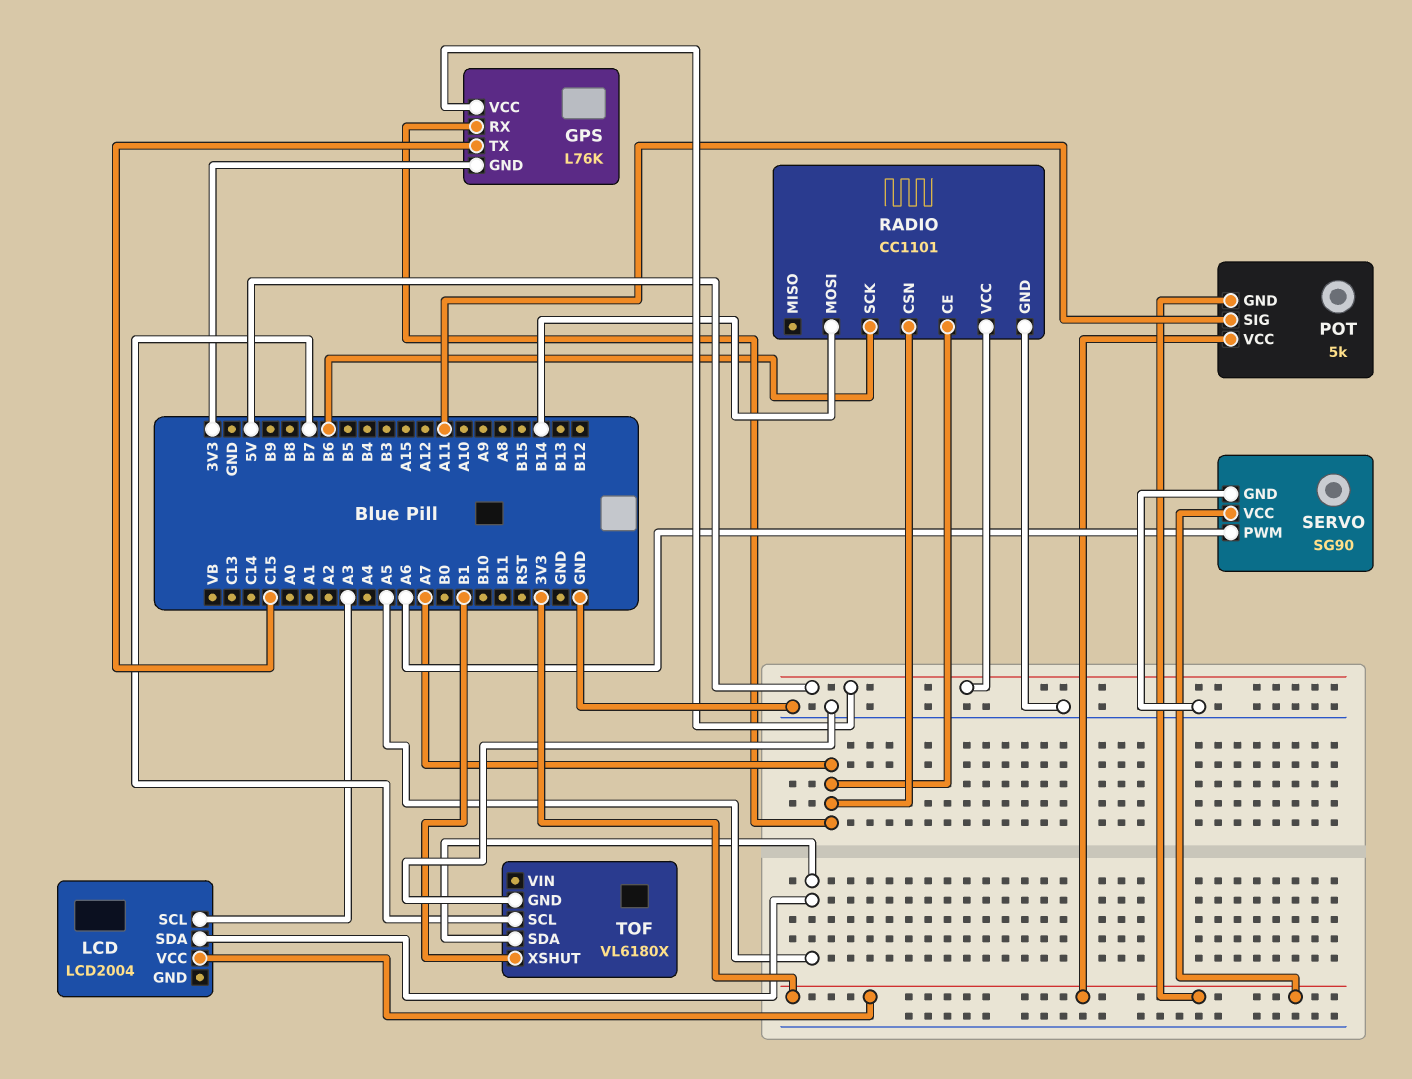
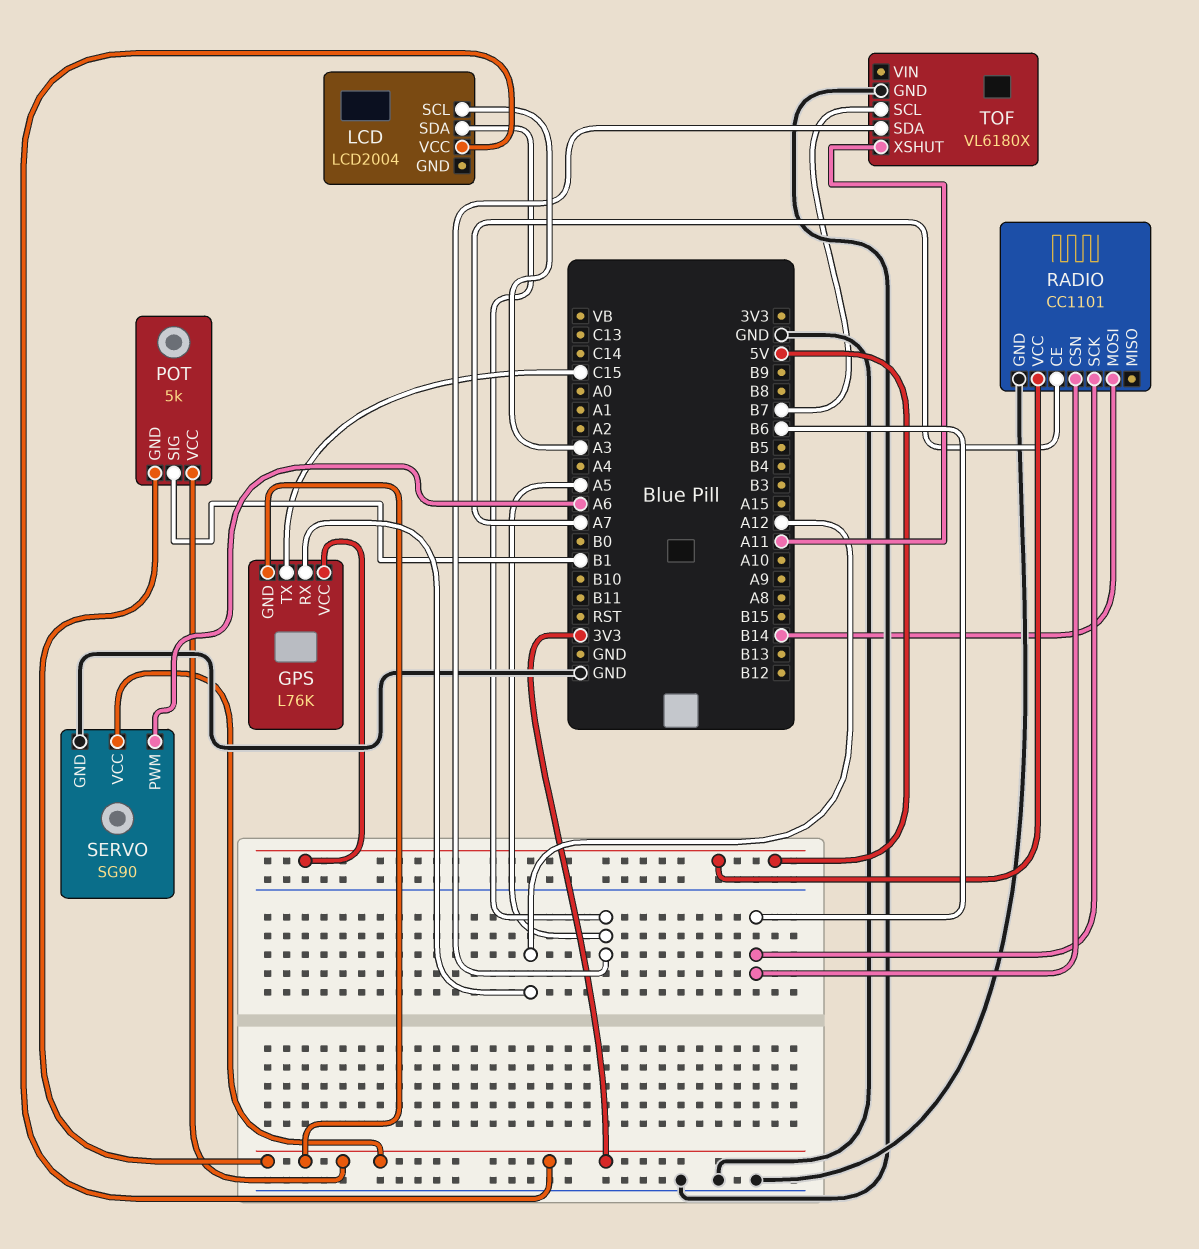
GPS pin RX: A7 -> A12
POT pin SIG: A11 -> B1
RADIO pin CSN: A7 -> B6
TOF pin XSHUT: B1 -> A11

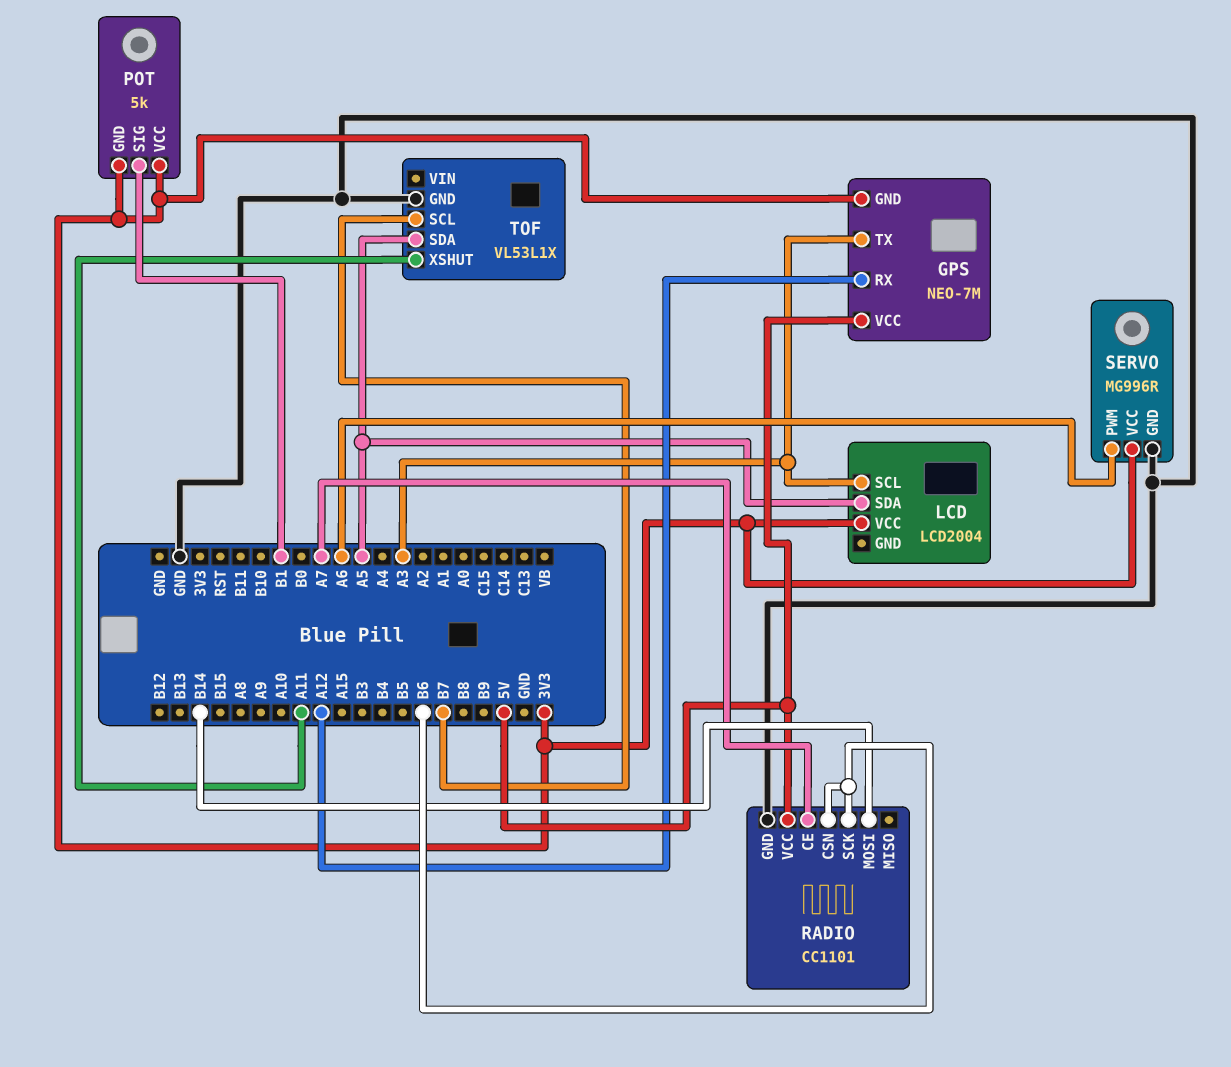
GPS: L76K -> NEO-7M
GPS pin TX: C15 -> A3
SERVO: SG90 -> MG996R
TOF: VL6180X -> VL53L1X

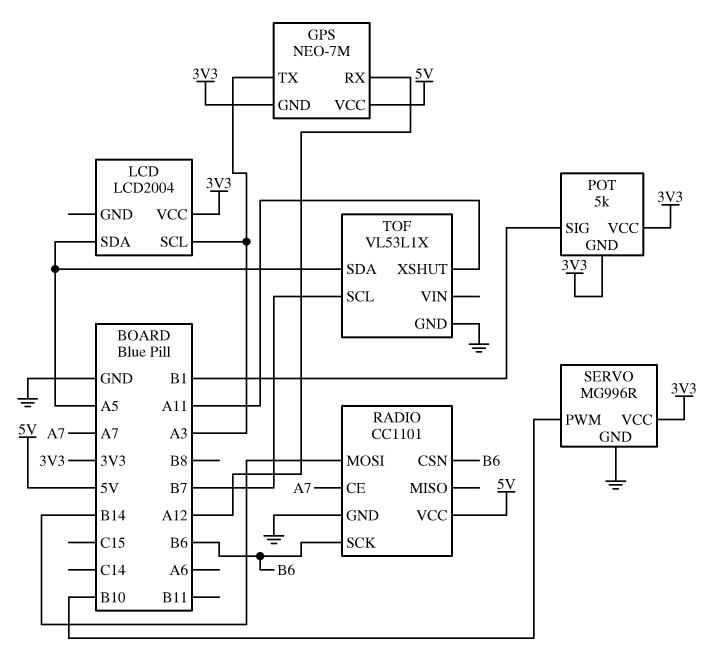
SERVO pin PWM: A6 -> B10

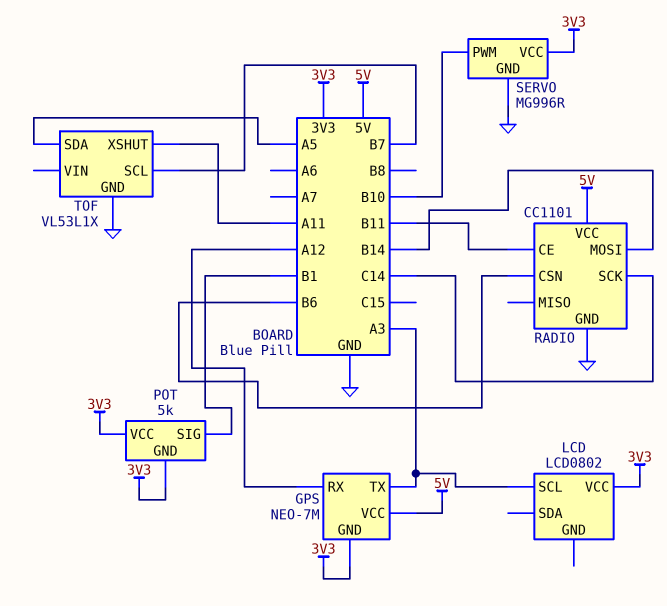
LCD: LCD2004 -> LCD0802
LCD pin SDA: A5 -> none
RADIO pin CE: A7 -> B11
RADIO pin SCK: B6 -> C14

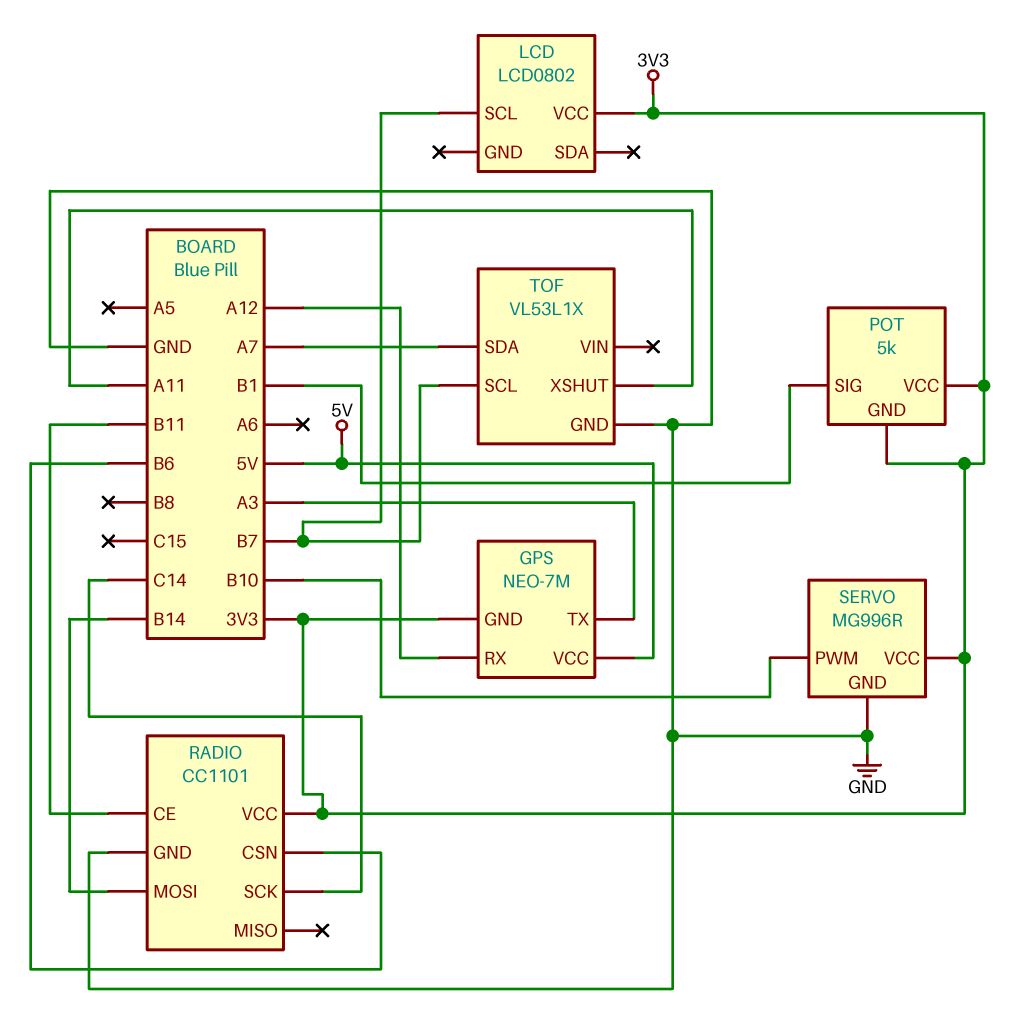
LCD pin SCL: A3 -> B7
RADIO pin VCC: 5V -> 3V3
TOF pin SDA: A5 -> A7

